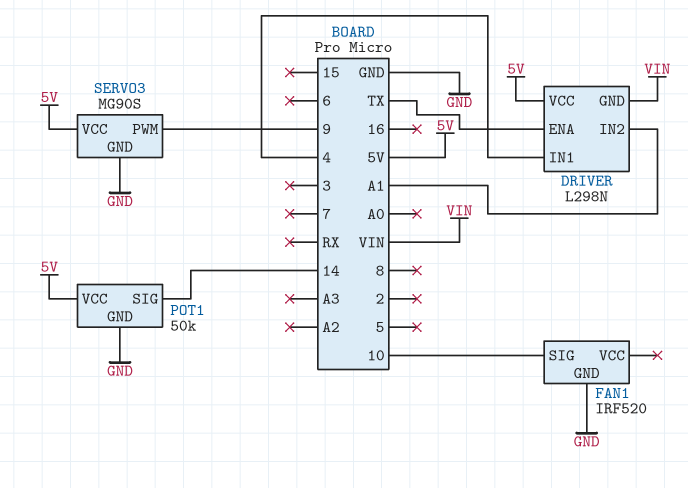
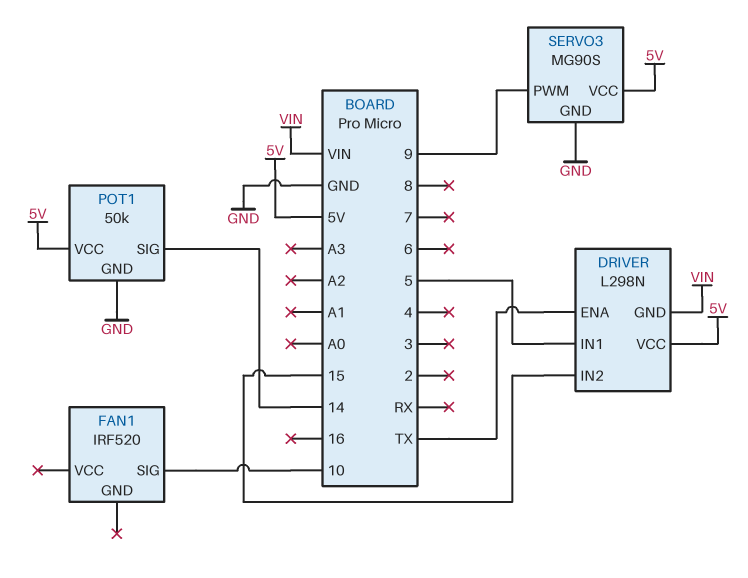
DRIVER pin IN1: 4 -> 5
DRIVER pin IN2: A1 -> 15
FAN1 pin GND: GND -> none

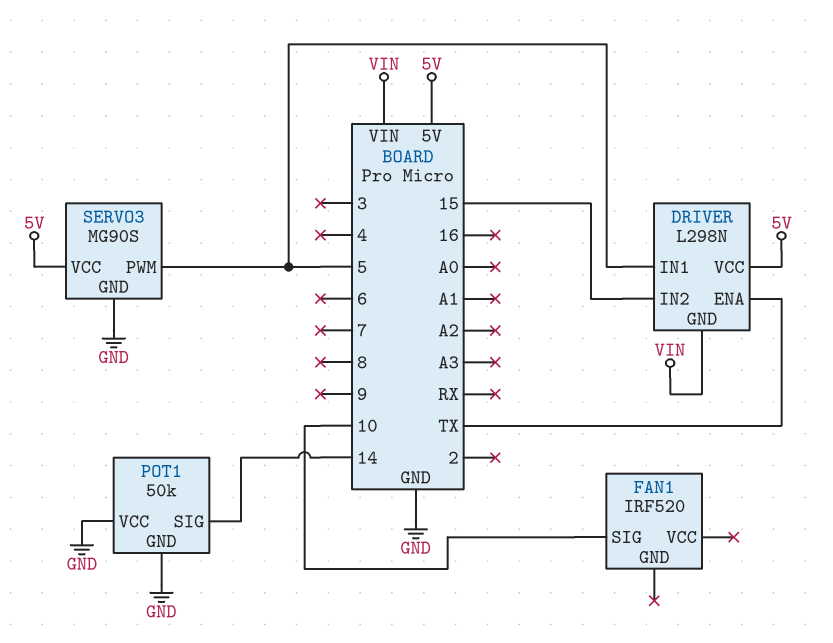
POT1 pin VCC: 5V -> GND
SERVO3 pin PWM: 9 -> 5

